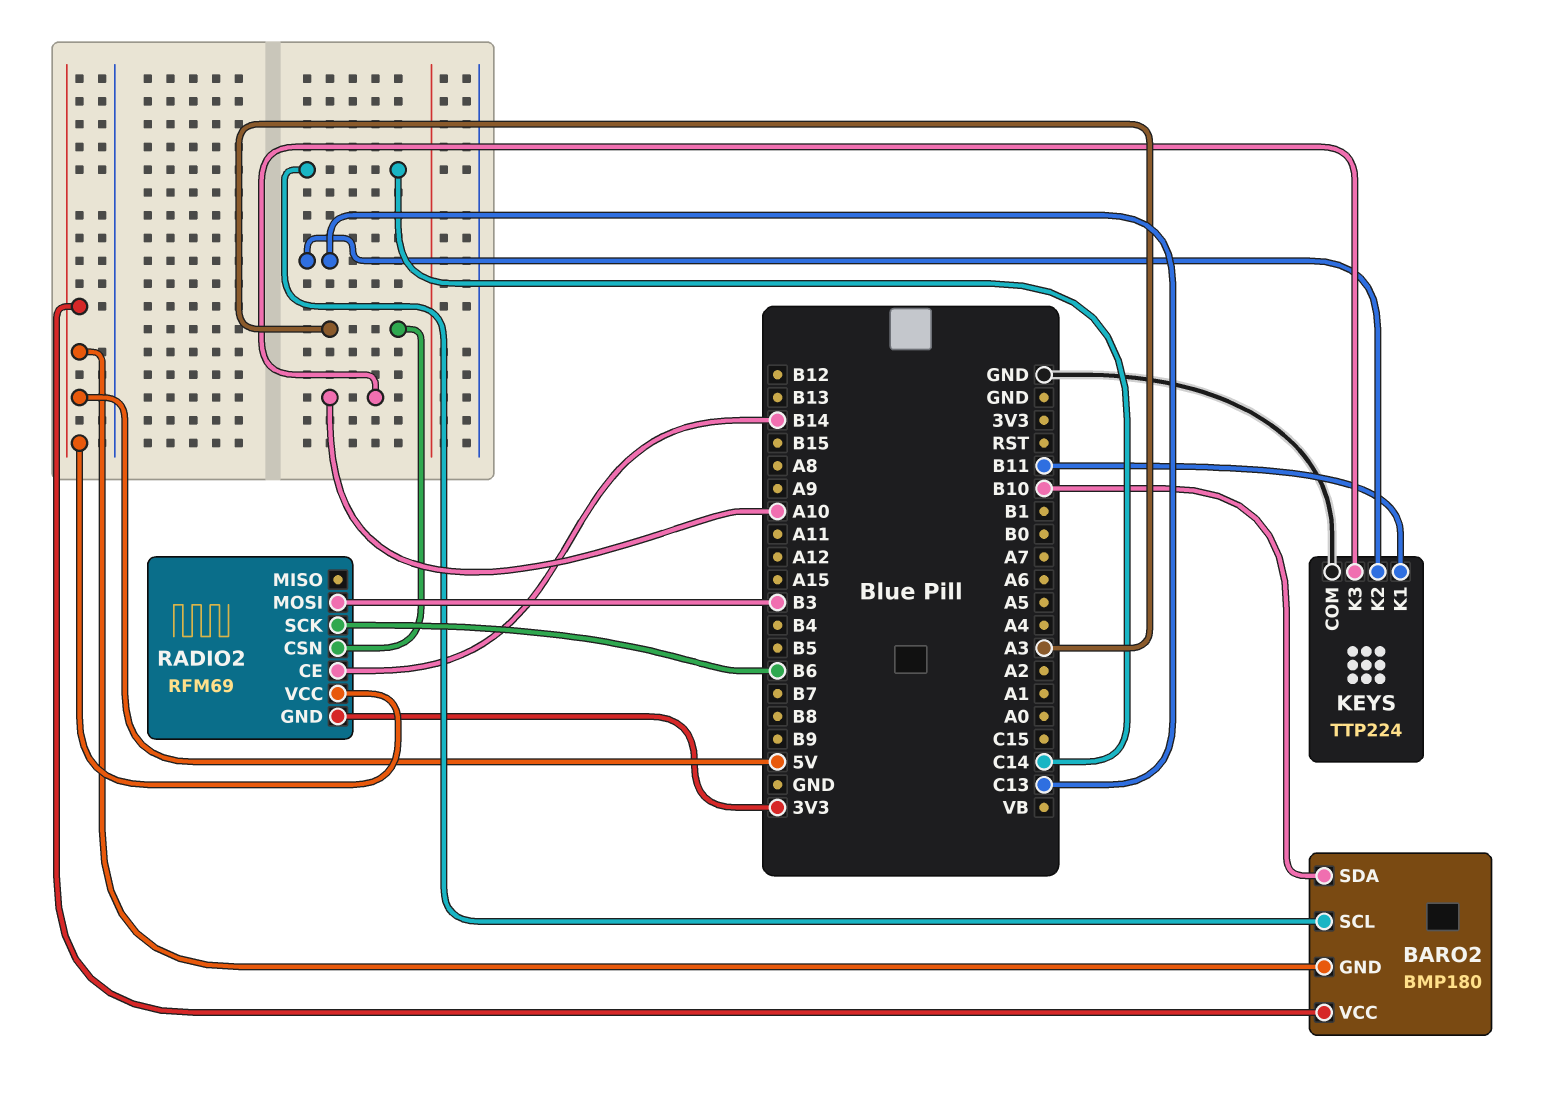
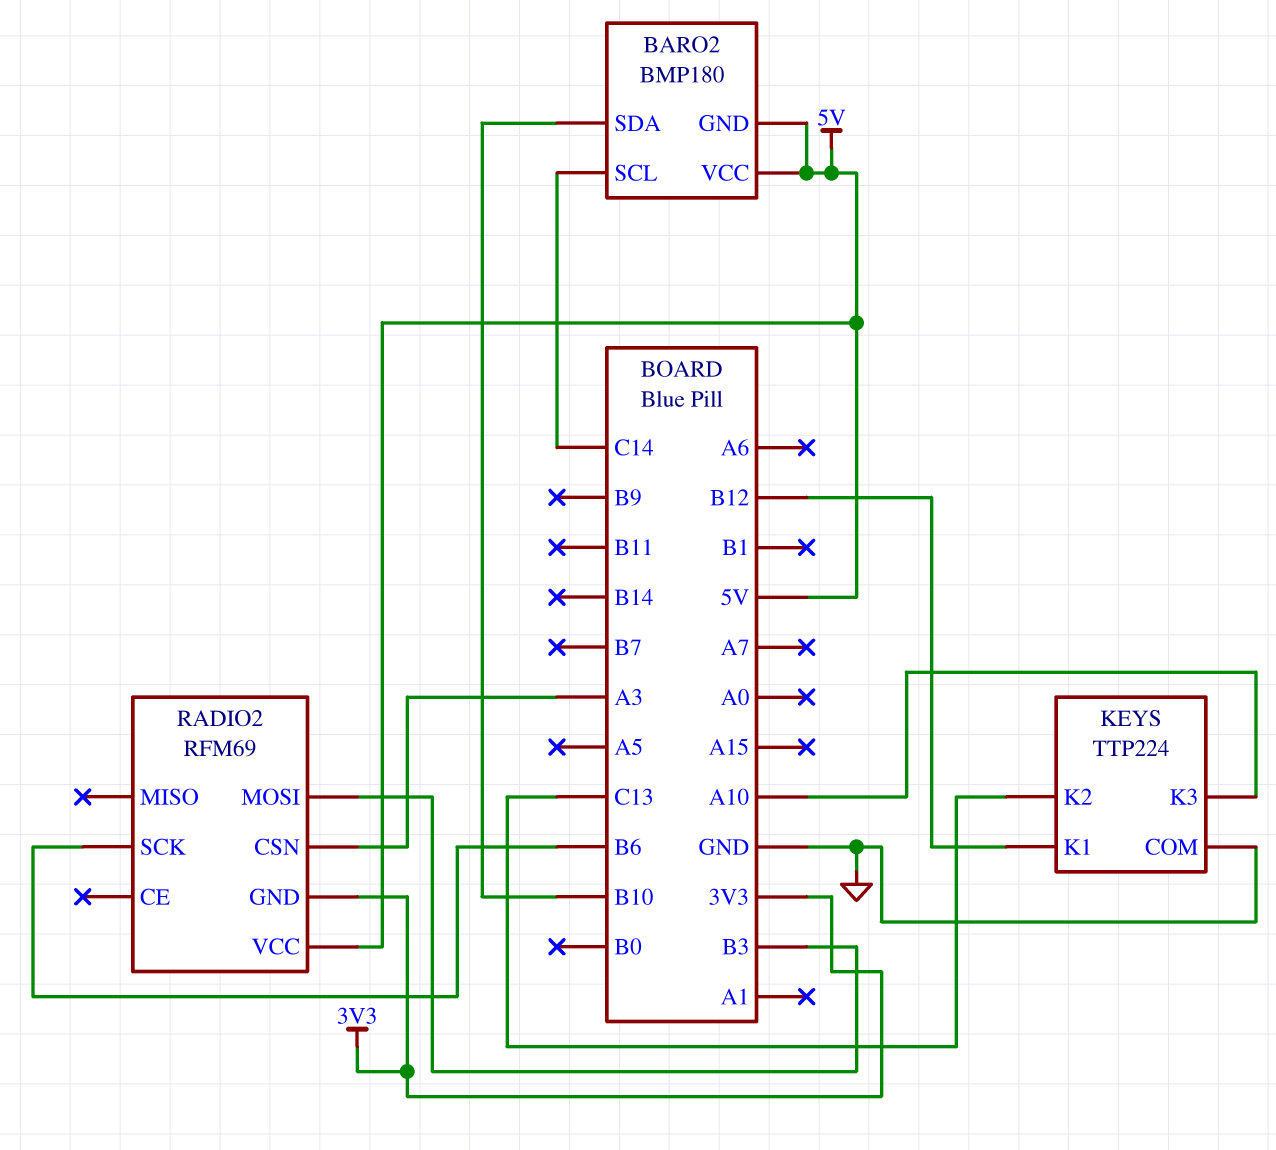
KEYS pin K1: B11 -> B12
RADIO2 pin CE: B14 -> none

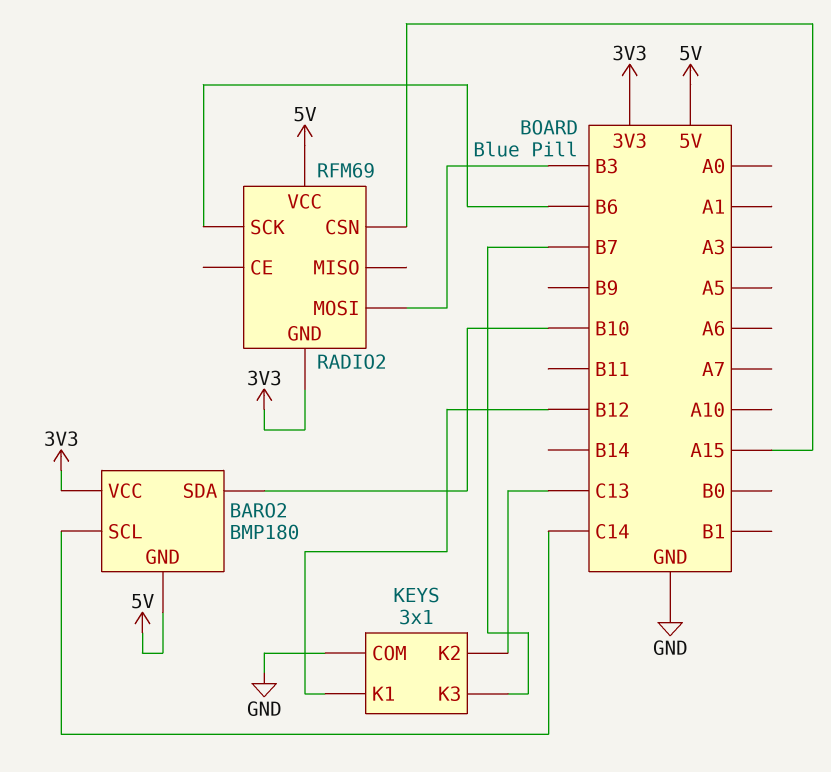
BARO2 pin VCC: 5V -> 3V3
KEYS: TTP224 -> 3x1
KEYS pin K3: A10 -> B7
RADIO2 pin CSN: A3 -> A15

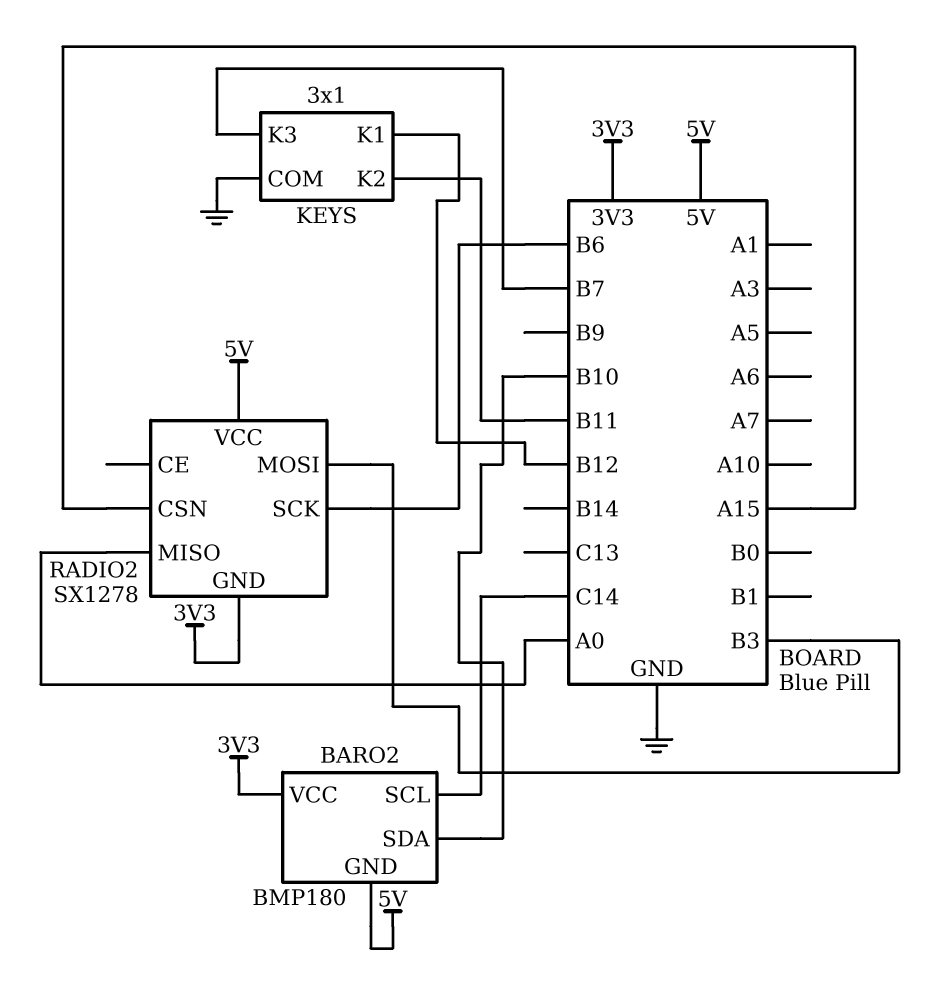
KEYS pin K2: C13 -> B11
RADIO2: RFM69 -> SX1278
RADIO2 pin MISO: none -> A0

